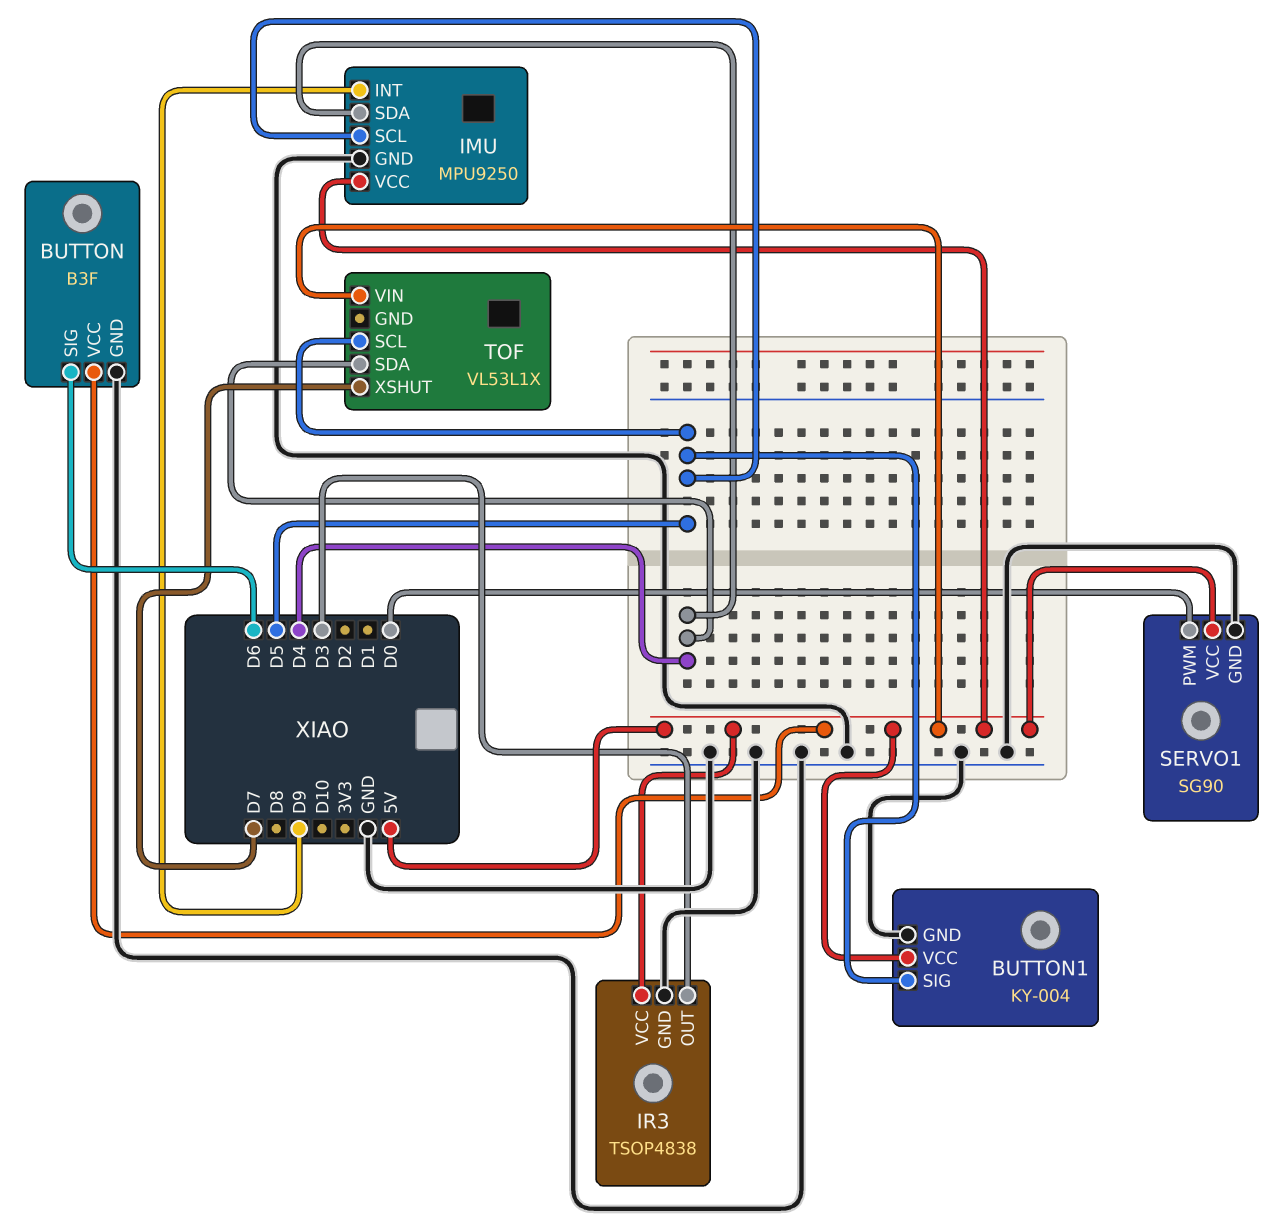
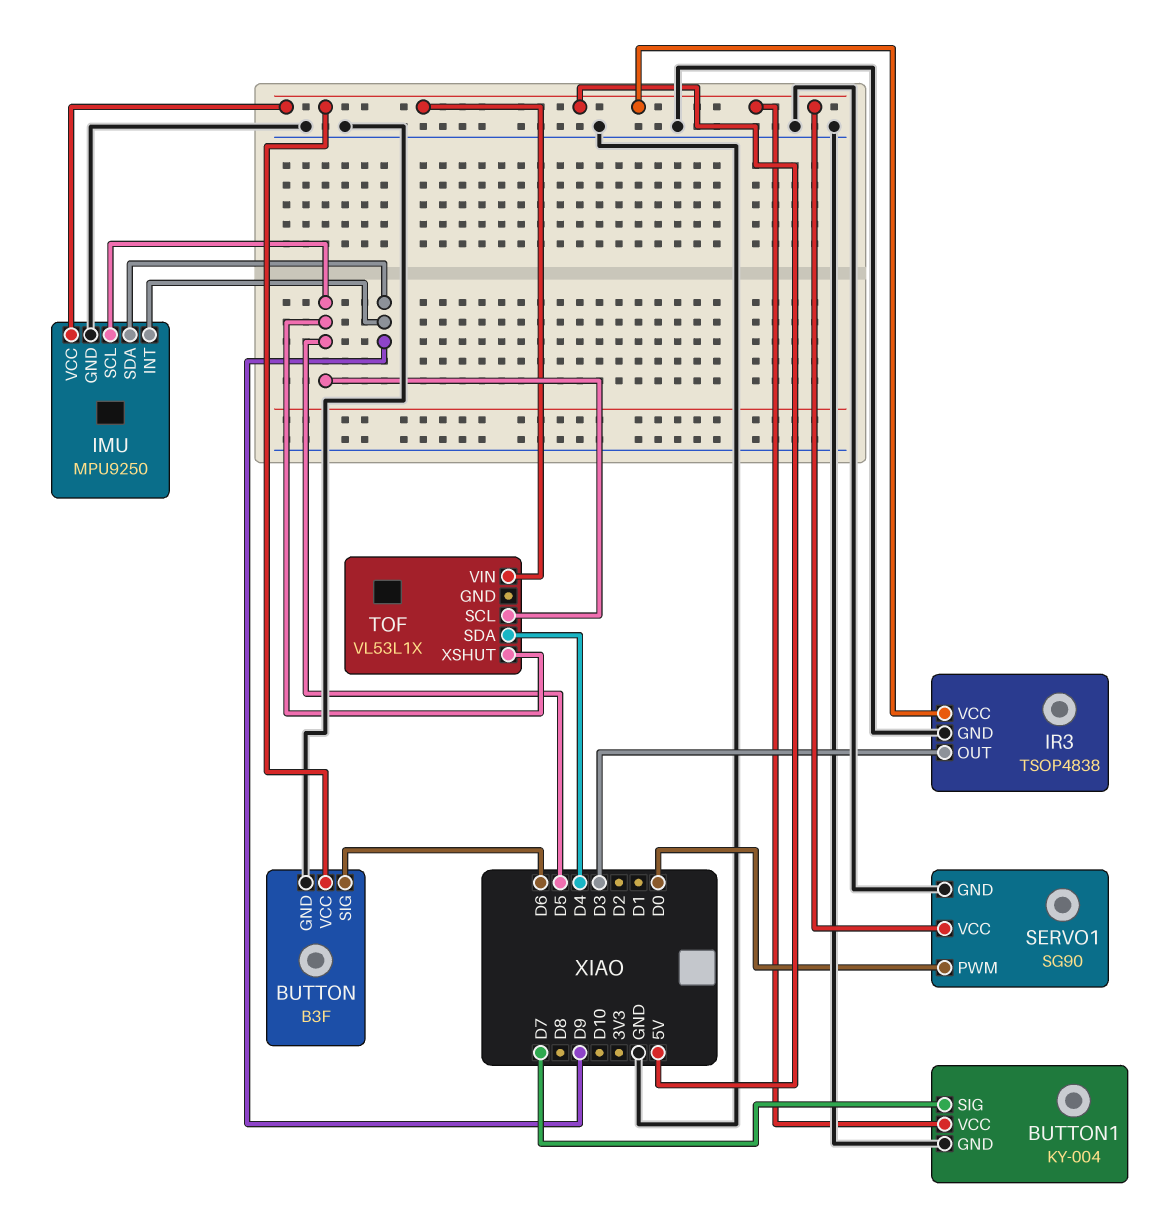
BUTTON1 pin SIG: D5 -> D7
IMU pin SDA: D4 -> D9
TOF pin XSHUT: D7 -> D5

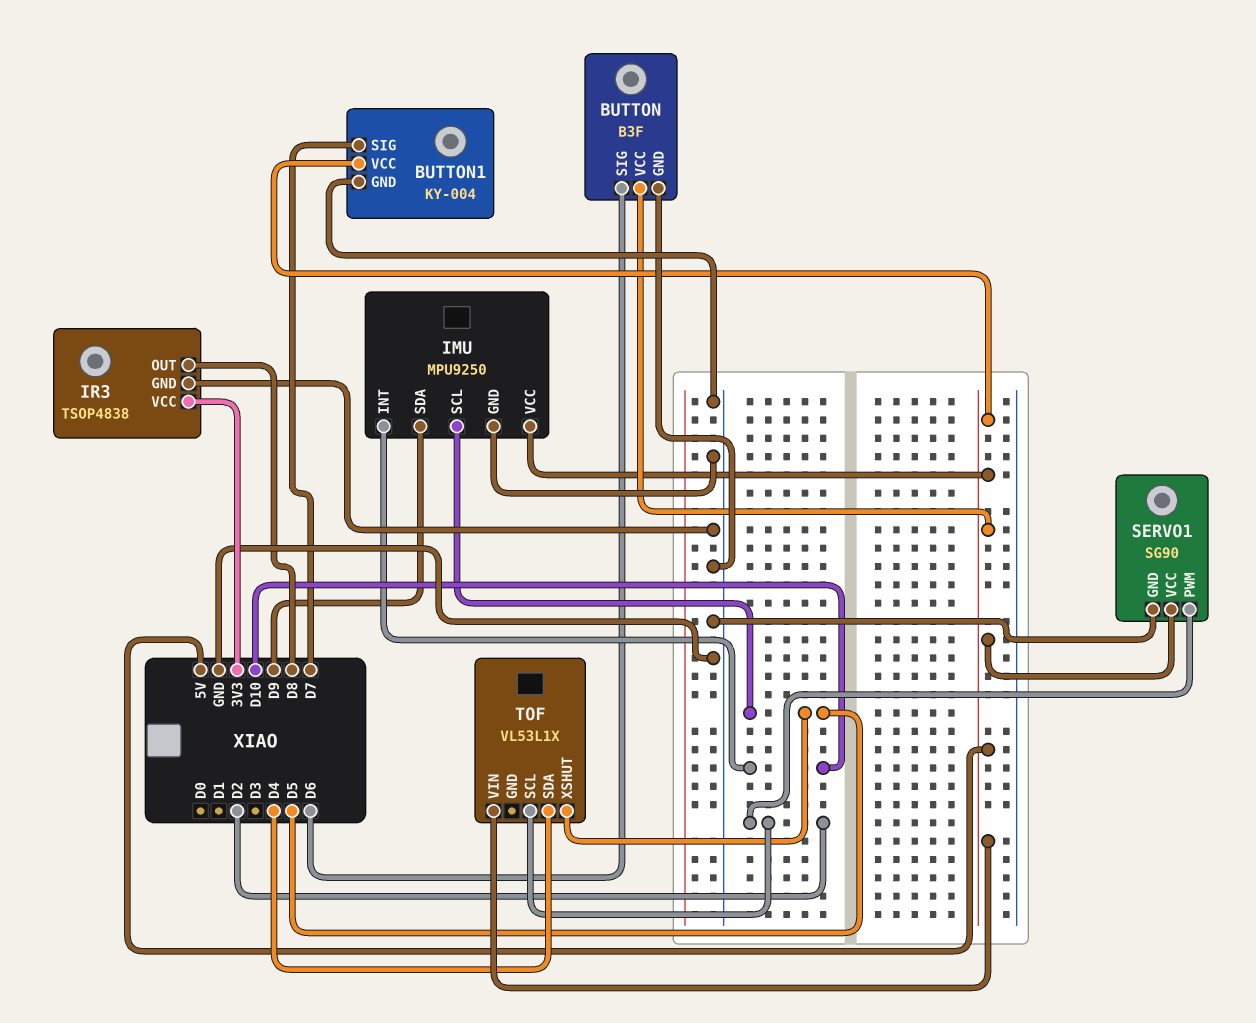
IMU pin INT: D9 -> D10
IR3 pin OUT: D3 -> D8
IR3 pin VCC: 5V -> 3V3
SERVO1 pin PWM: D0 -> D2
TOF pin SCL: D5 -> D2

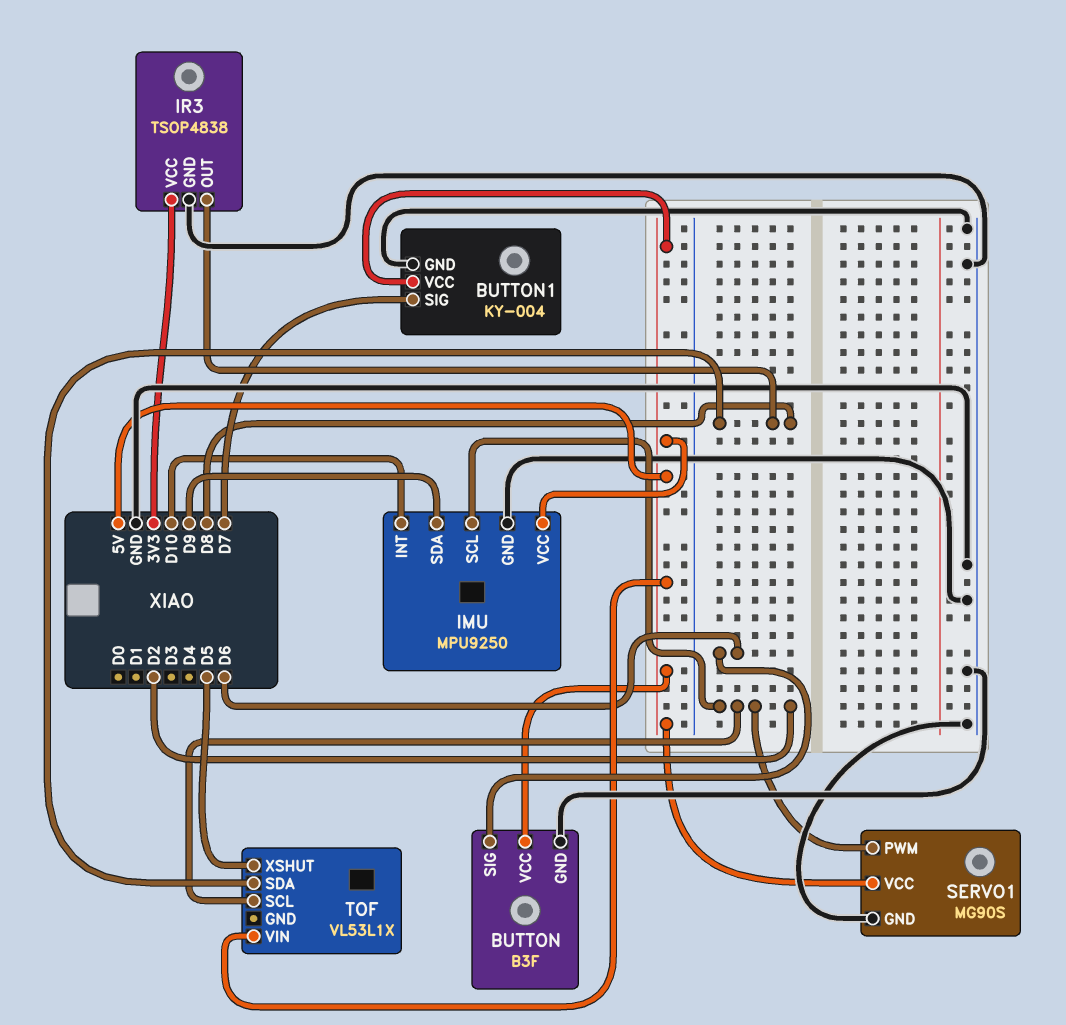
IMU pin SCL: D5 -> D2
SERVO1: SG90 -> MG90S
TOF pin SDA: D4 -> D8

